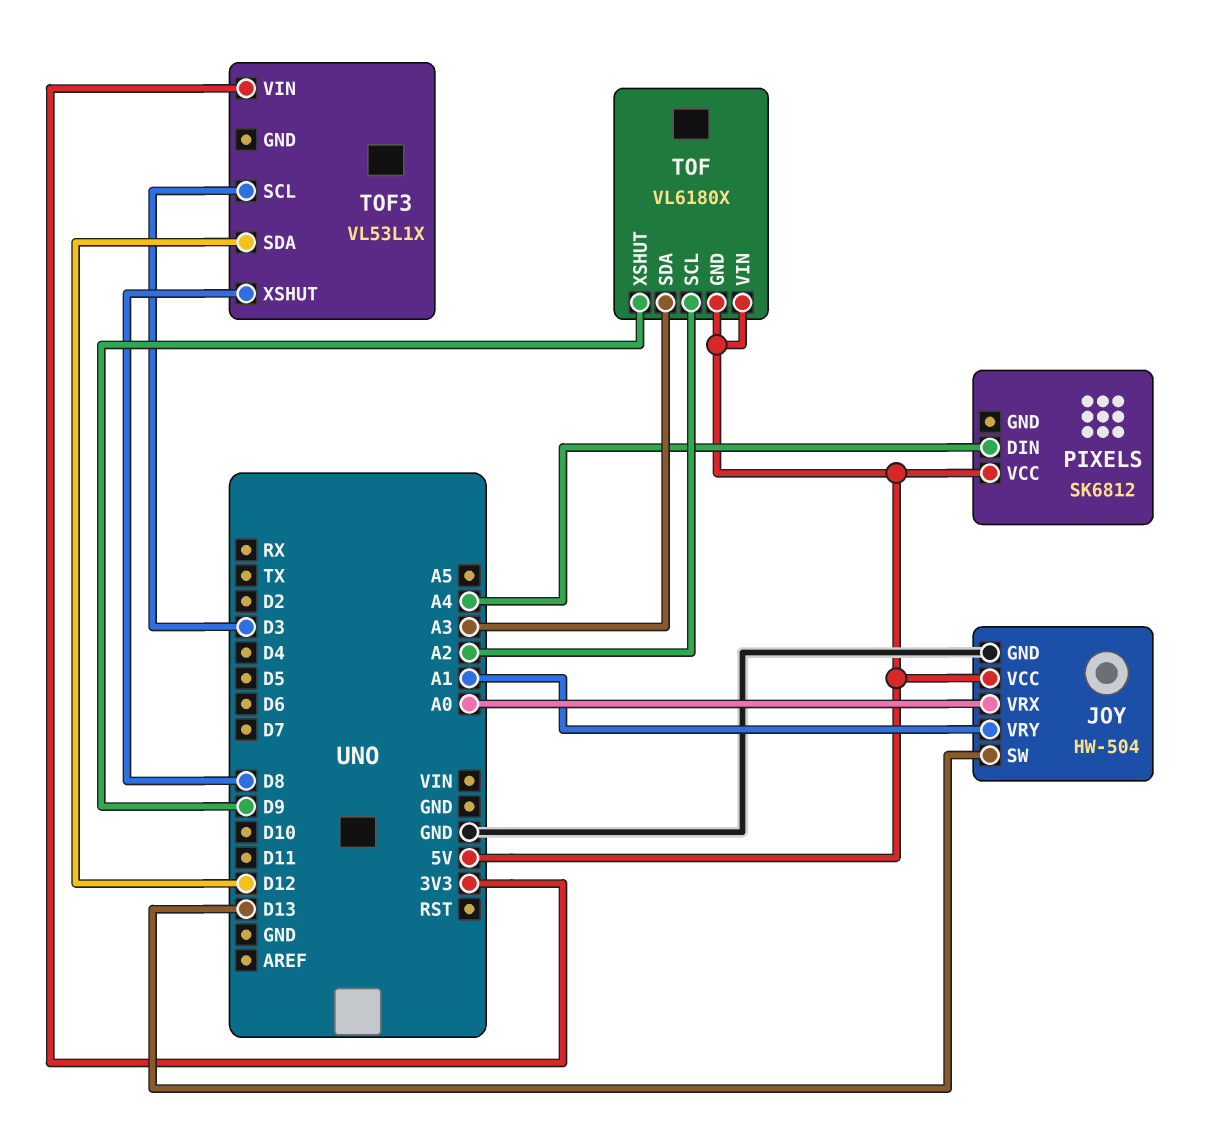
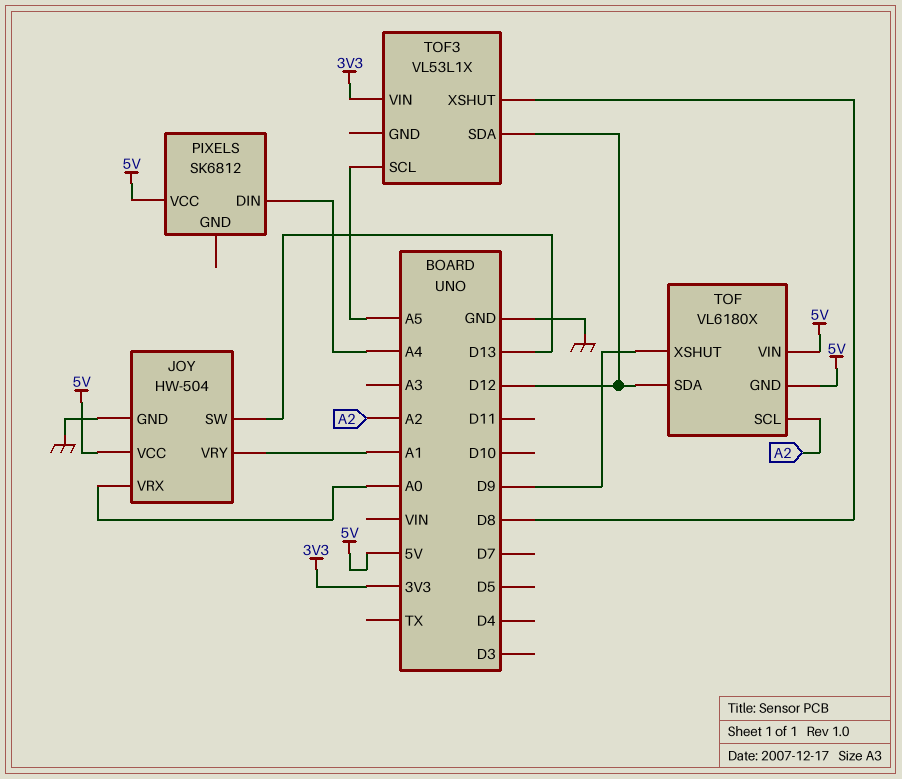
TOF pin SDA: A3 -> D12
TOF3 pin SCL: D3 -> A5

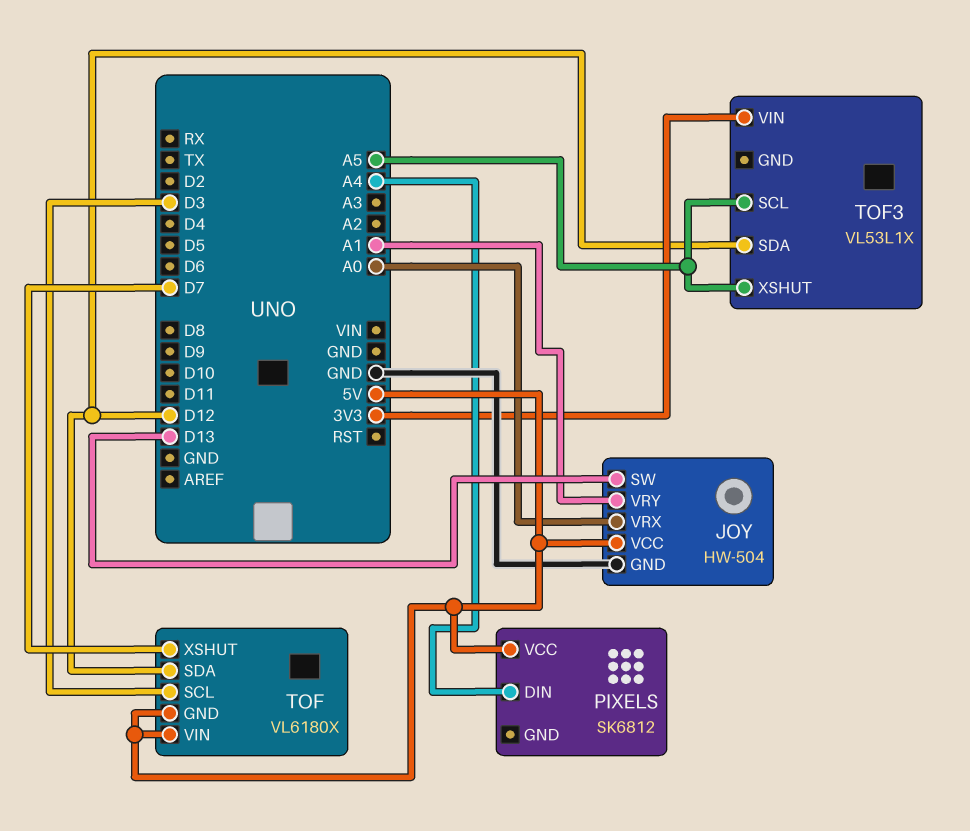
TOF pin SCL: A2 -> D3
TOF pin XSHUT: D9 -> D7
TOF3 pin XSHUT: D8 -> A5

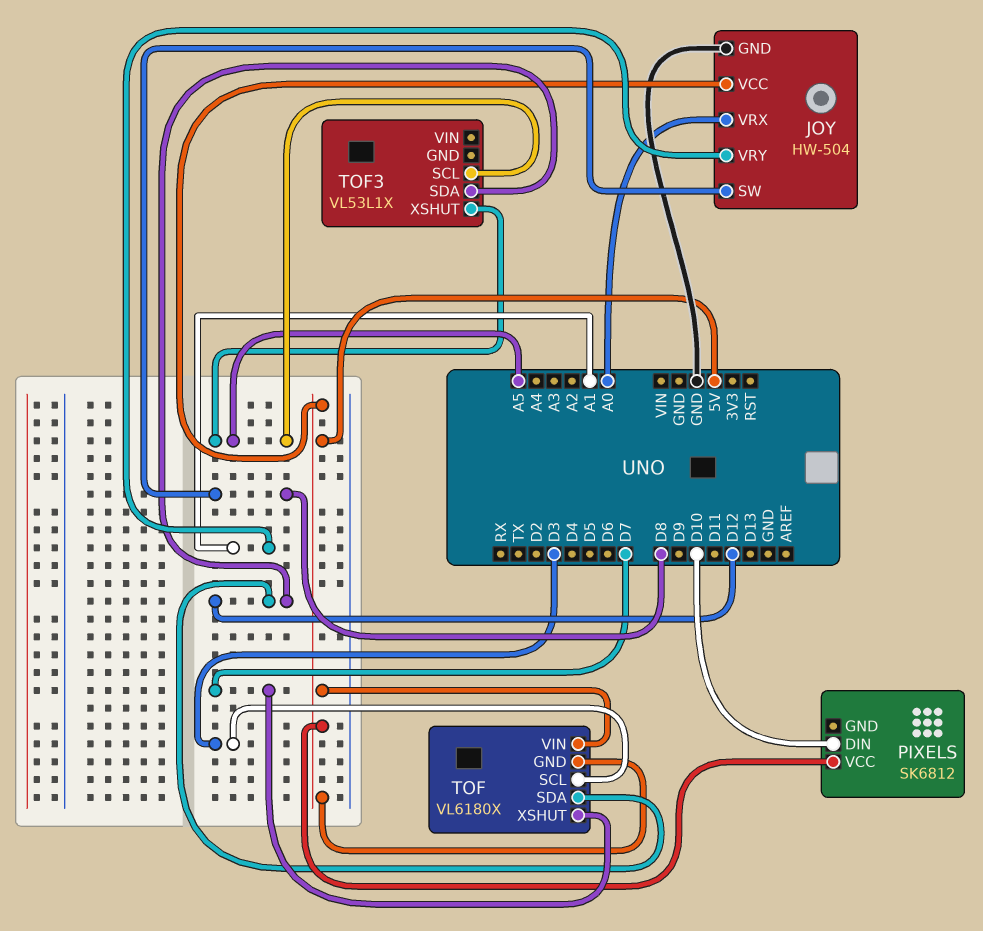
JOY pin SW: D13 -> D8
PIXELS pin DIN: A4 -> D10
TOF3 pin VIN: 3V3 -> none

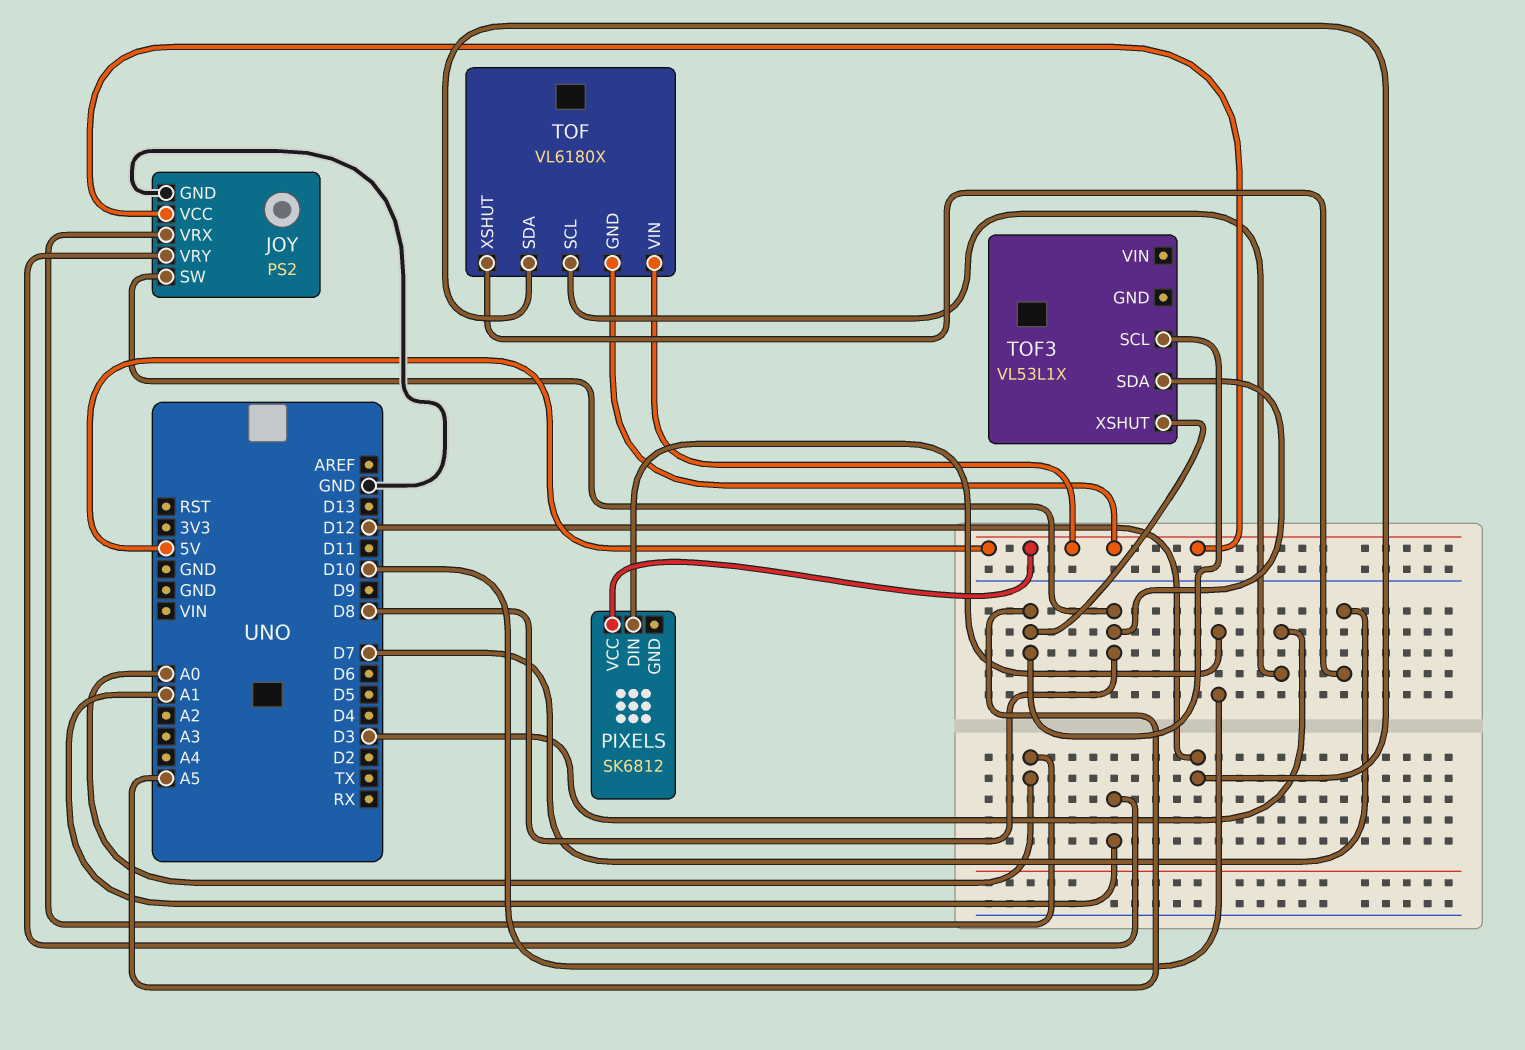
JOY: HW-504 -> PS2
TOF3 pin SDA: D12 -> D8

